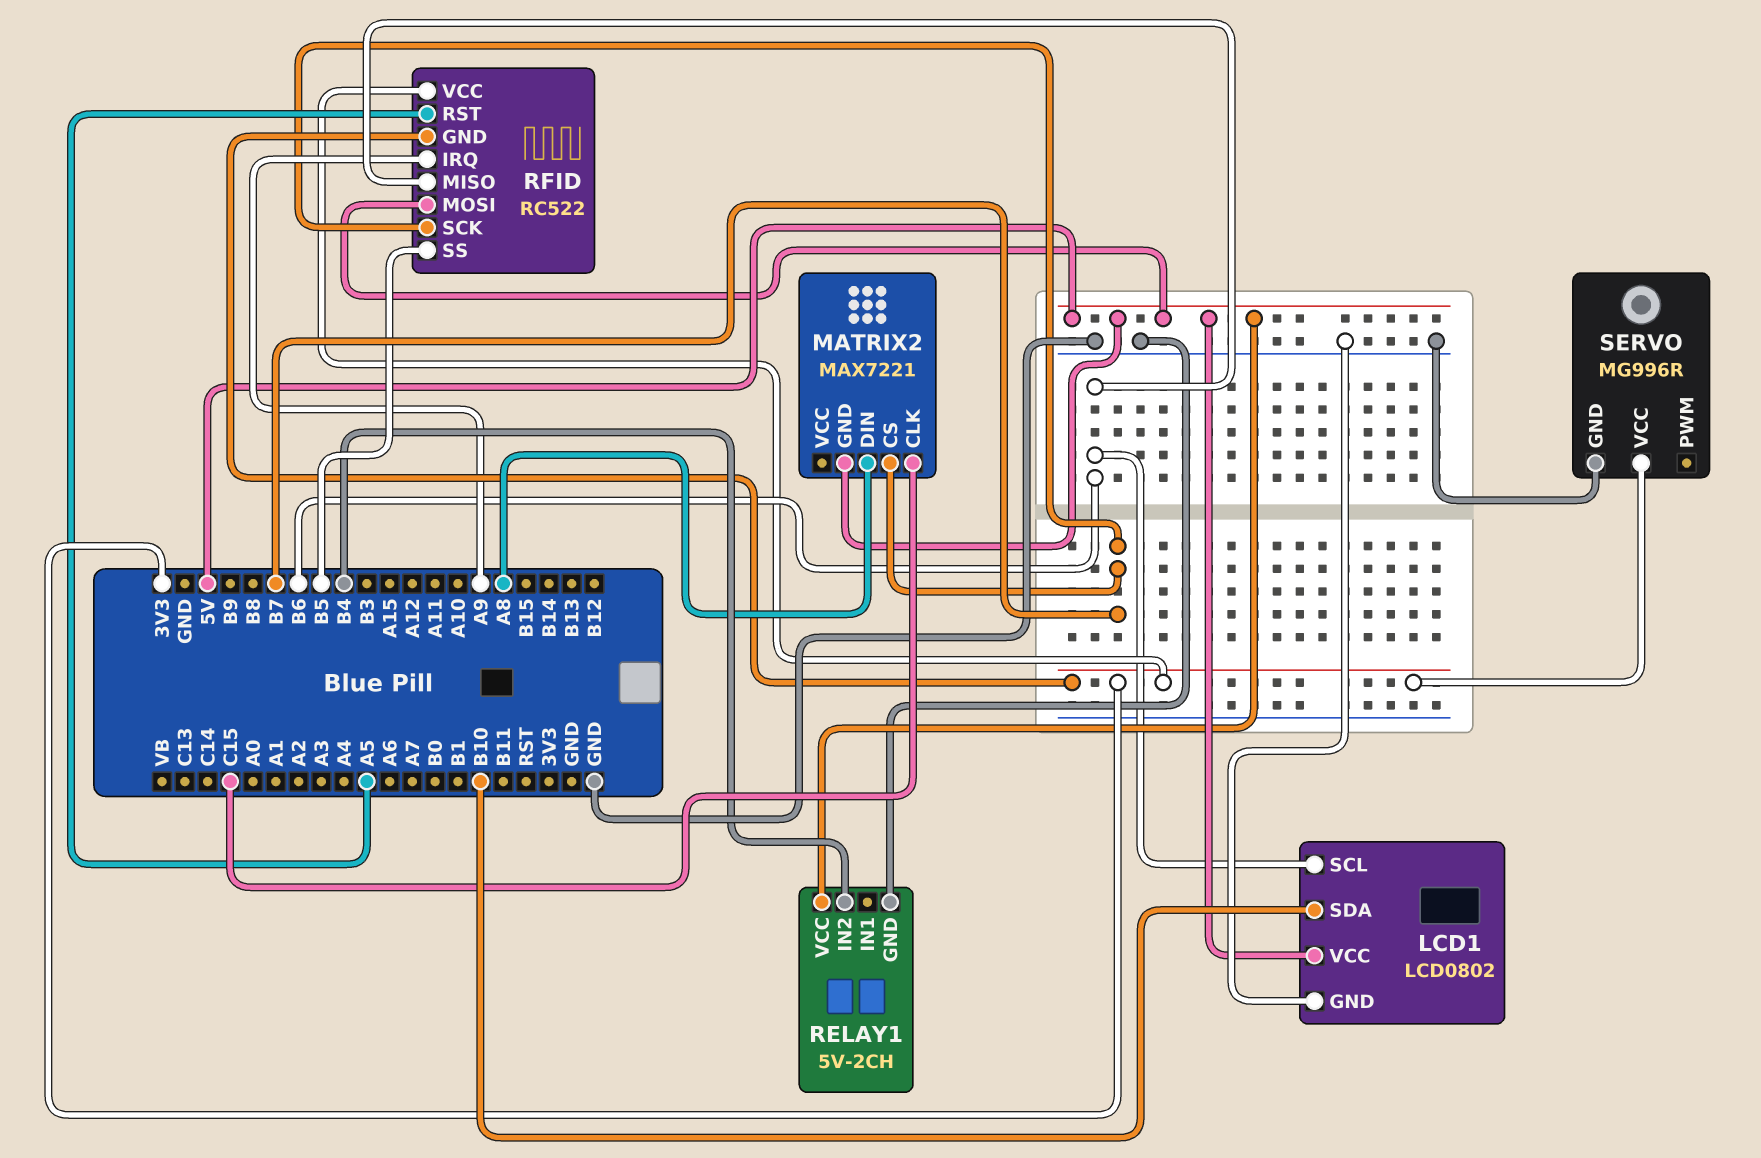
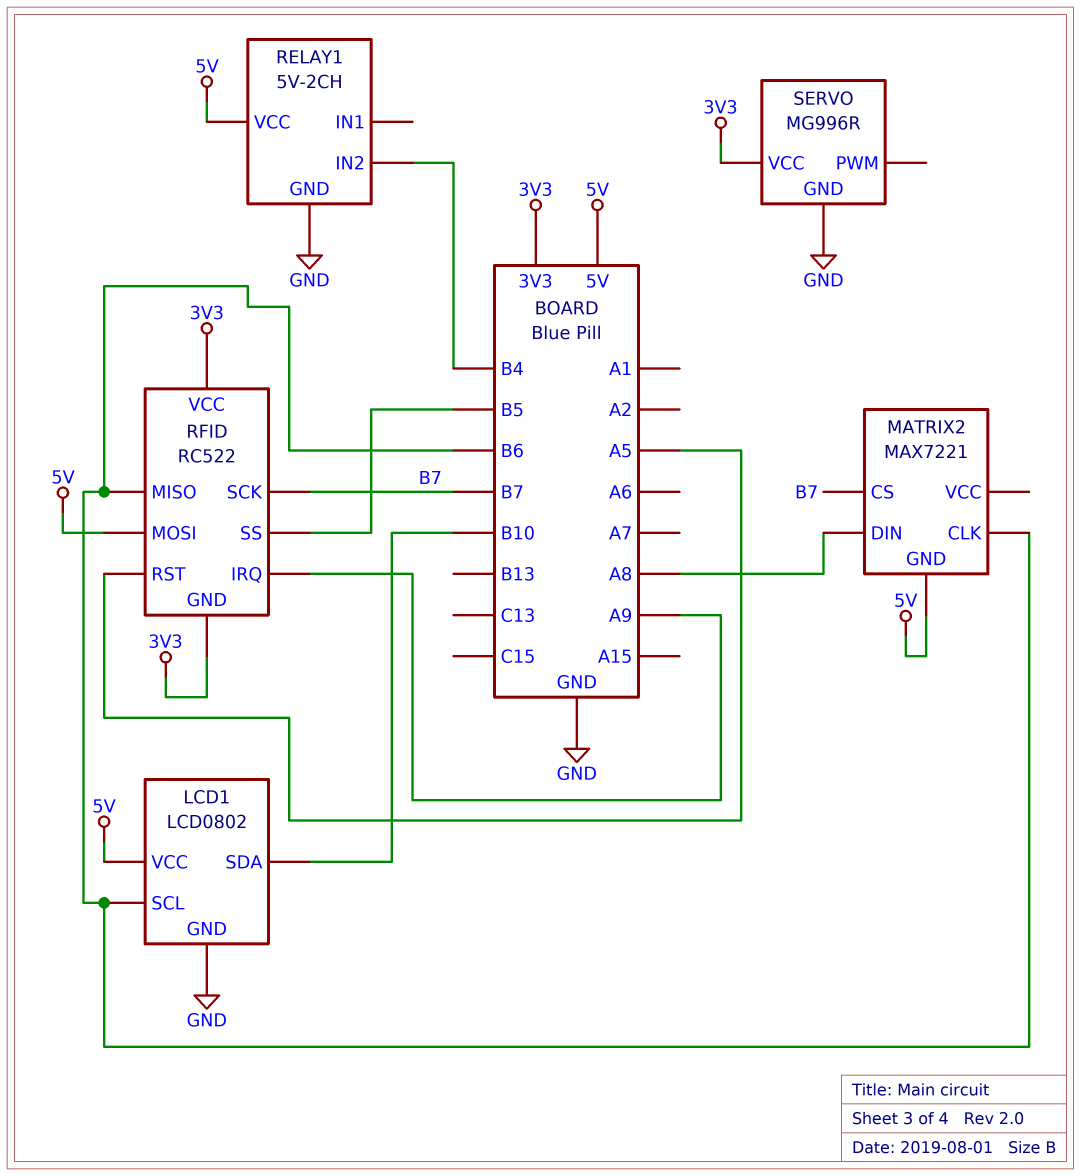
MATRIX2 pin CLK: C15 -> B6

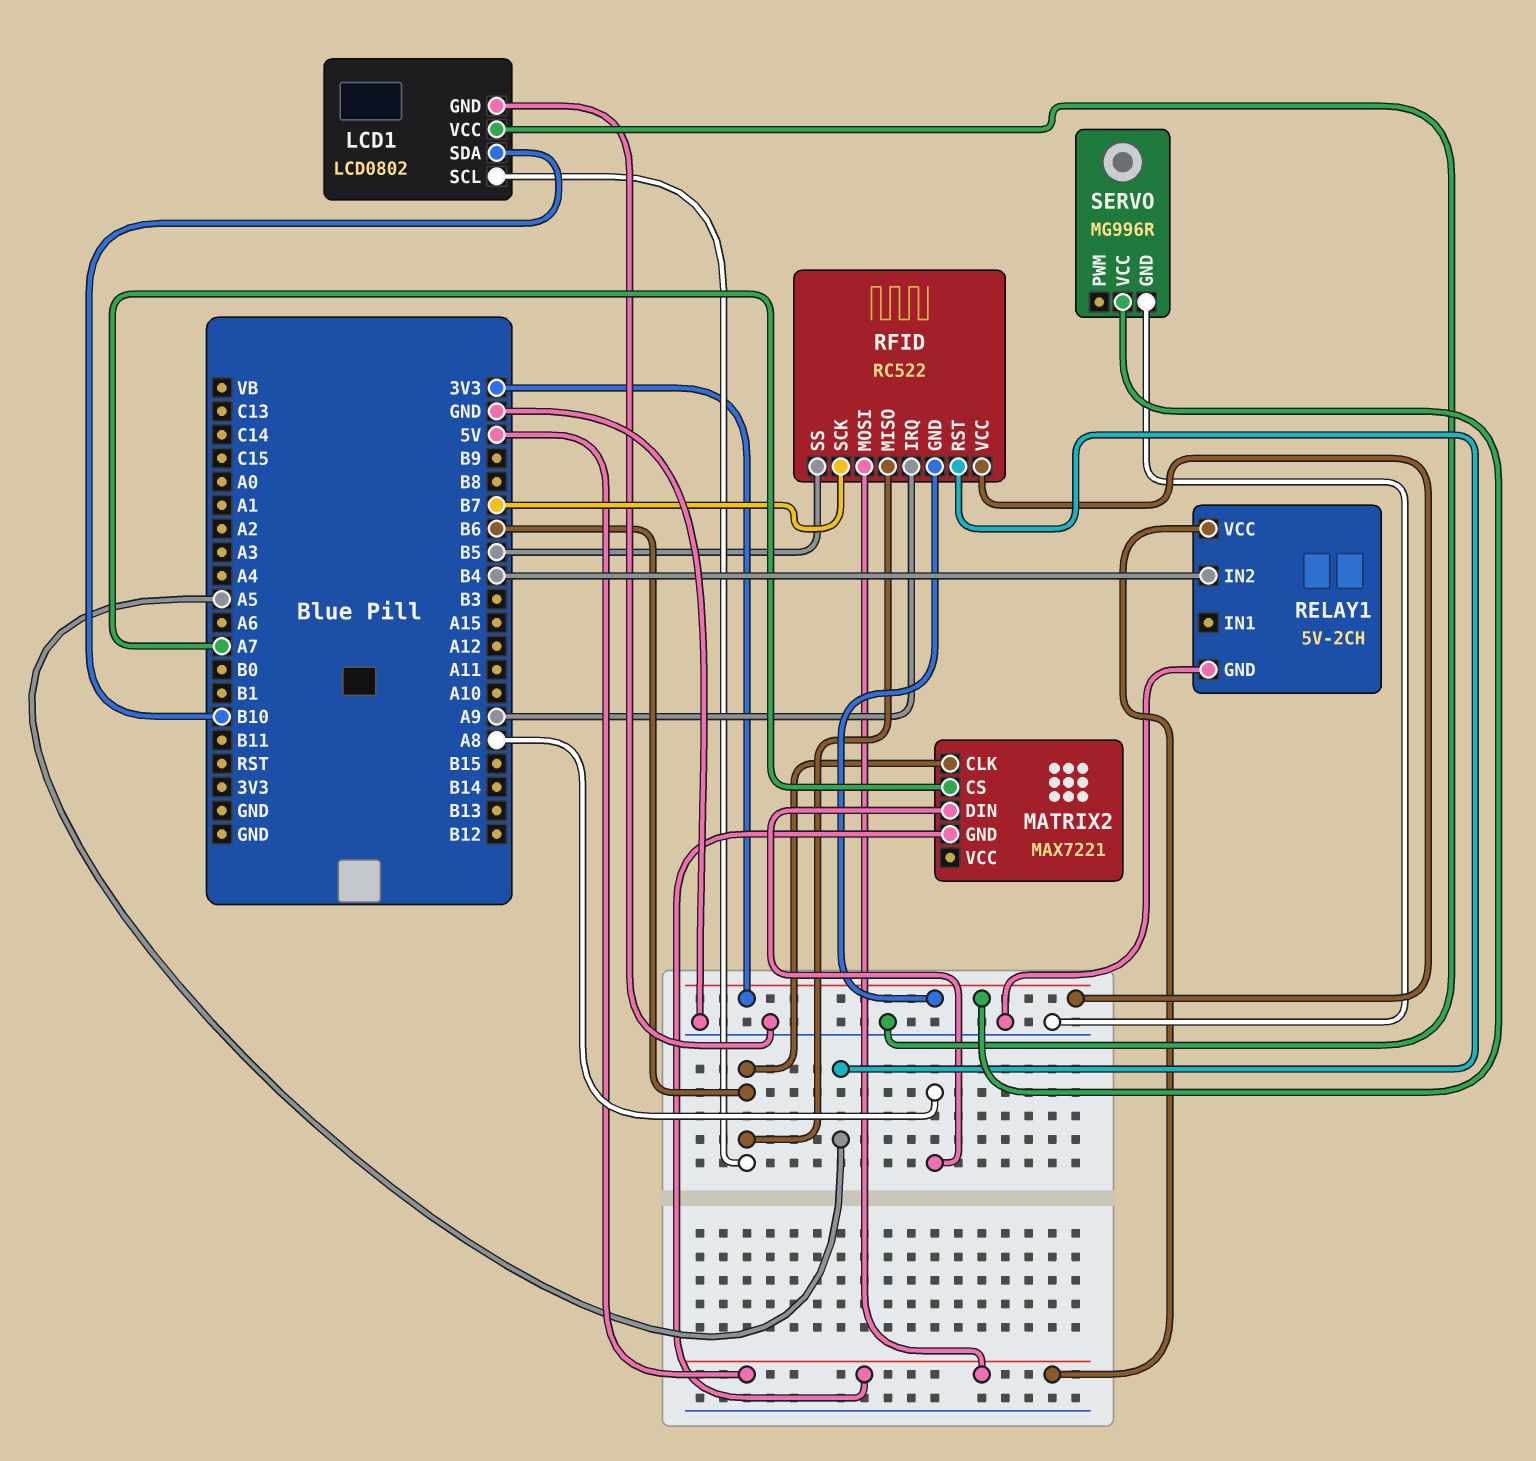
LCD1 pin VCC: 5V -> GND
MATRIX2 pin CS: B7 -> A7

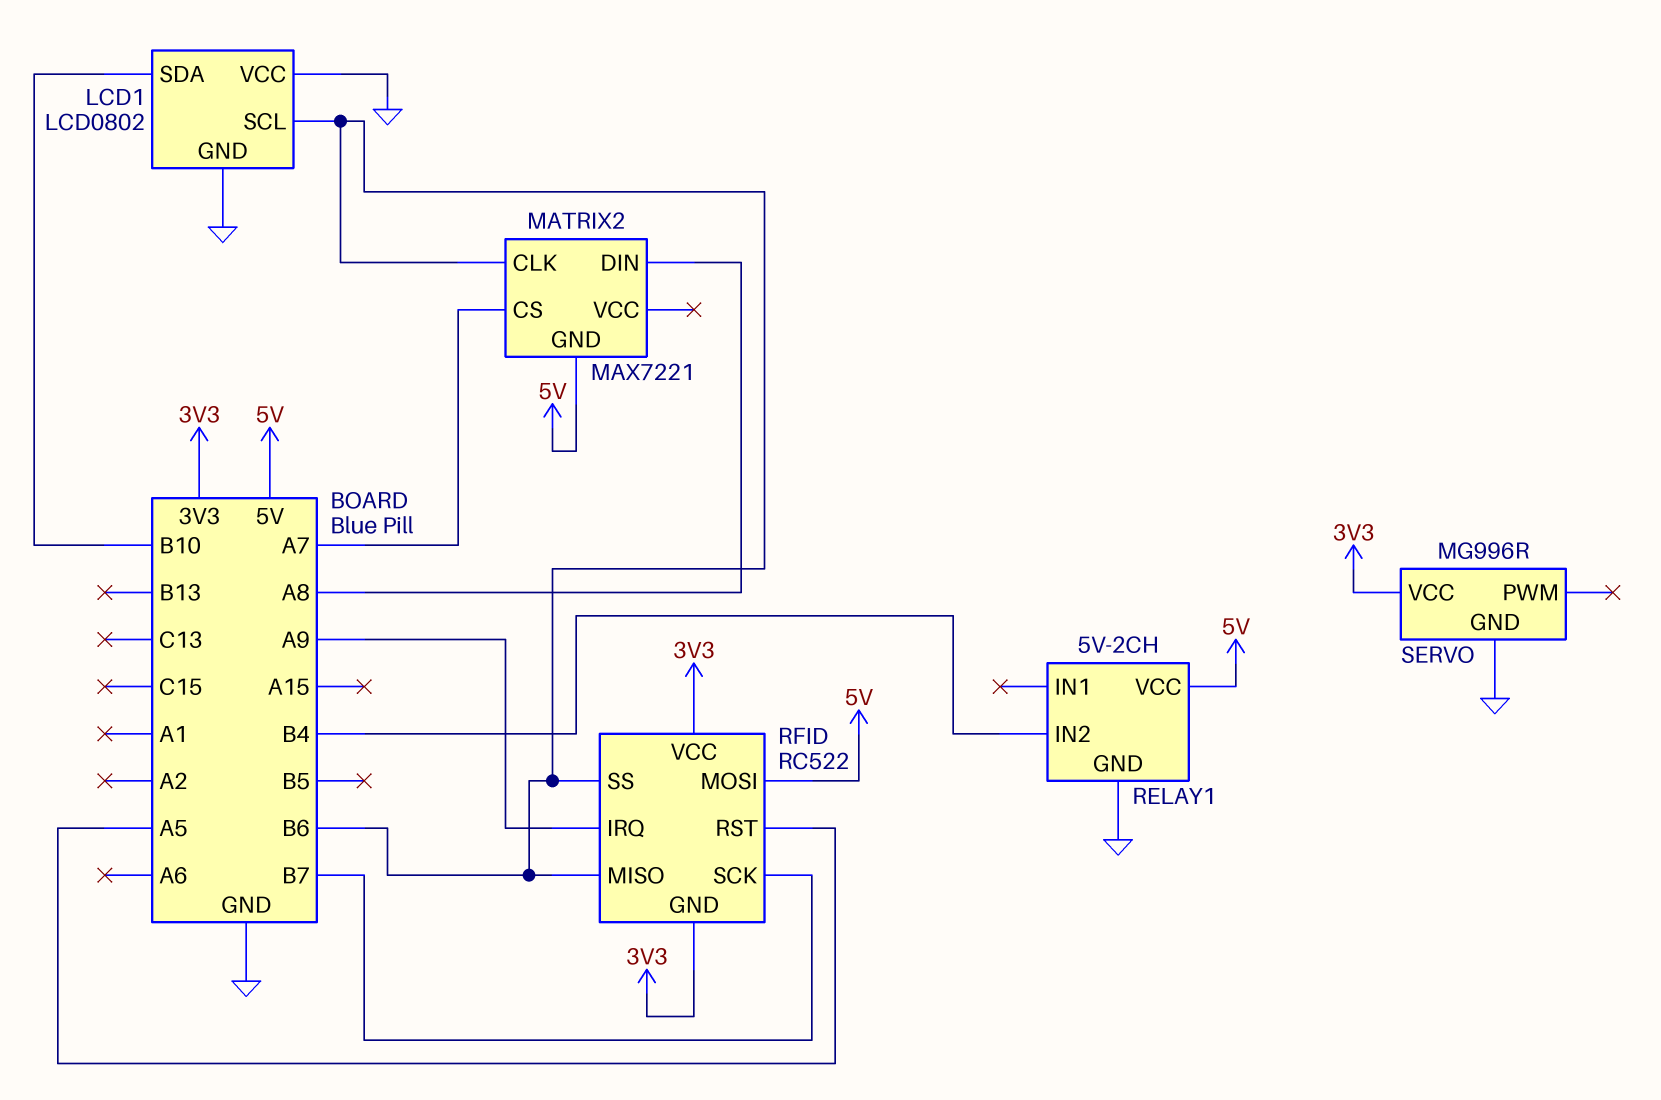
RFID pin SS: B5 -> B6

